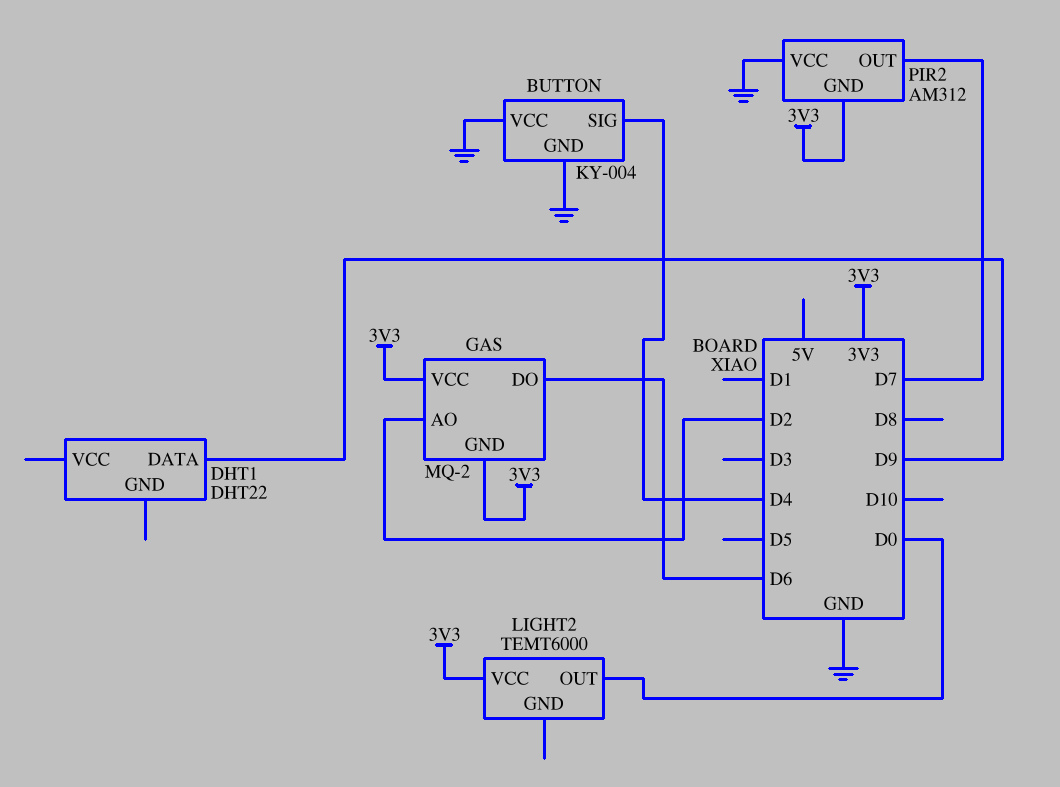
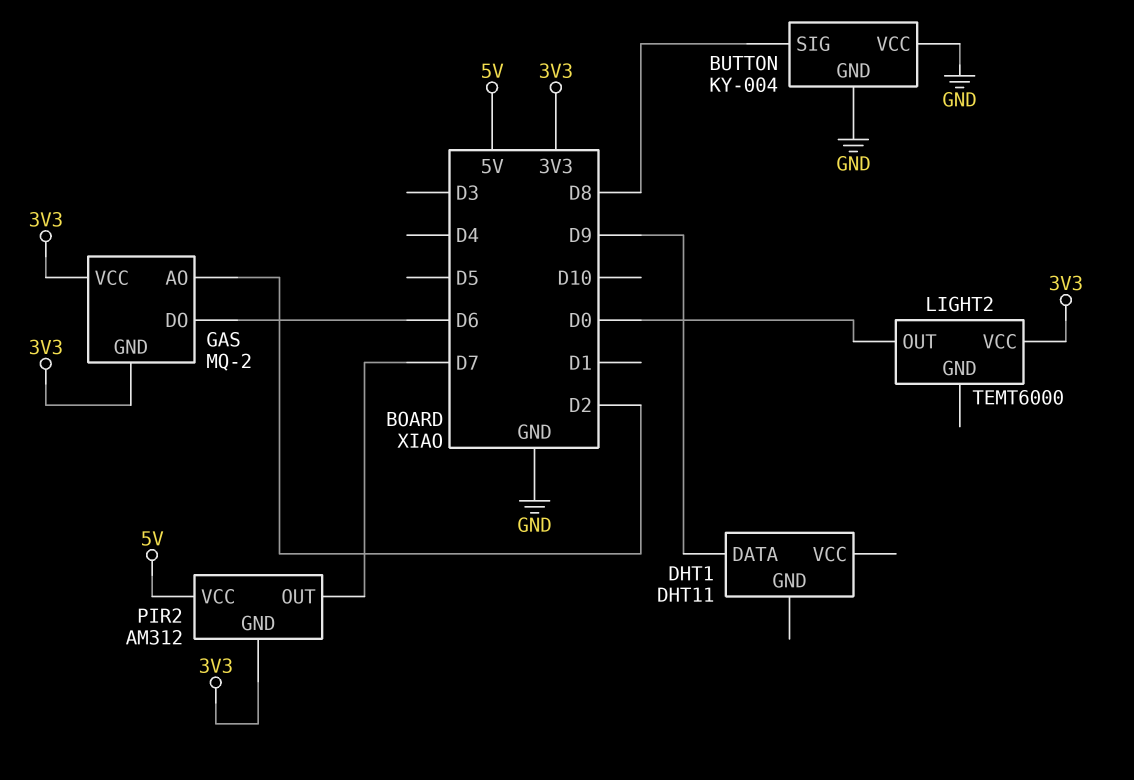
BUTTON pin SIG: D4 -> D8
DHT1: DHT22 -> DHT11
PIR2 pin VCC: GND -> 5V

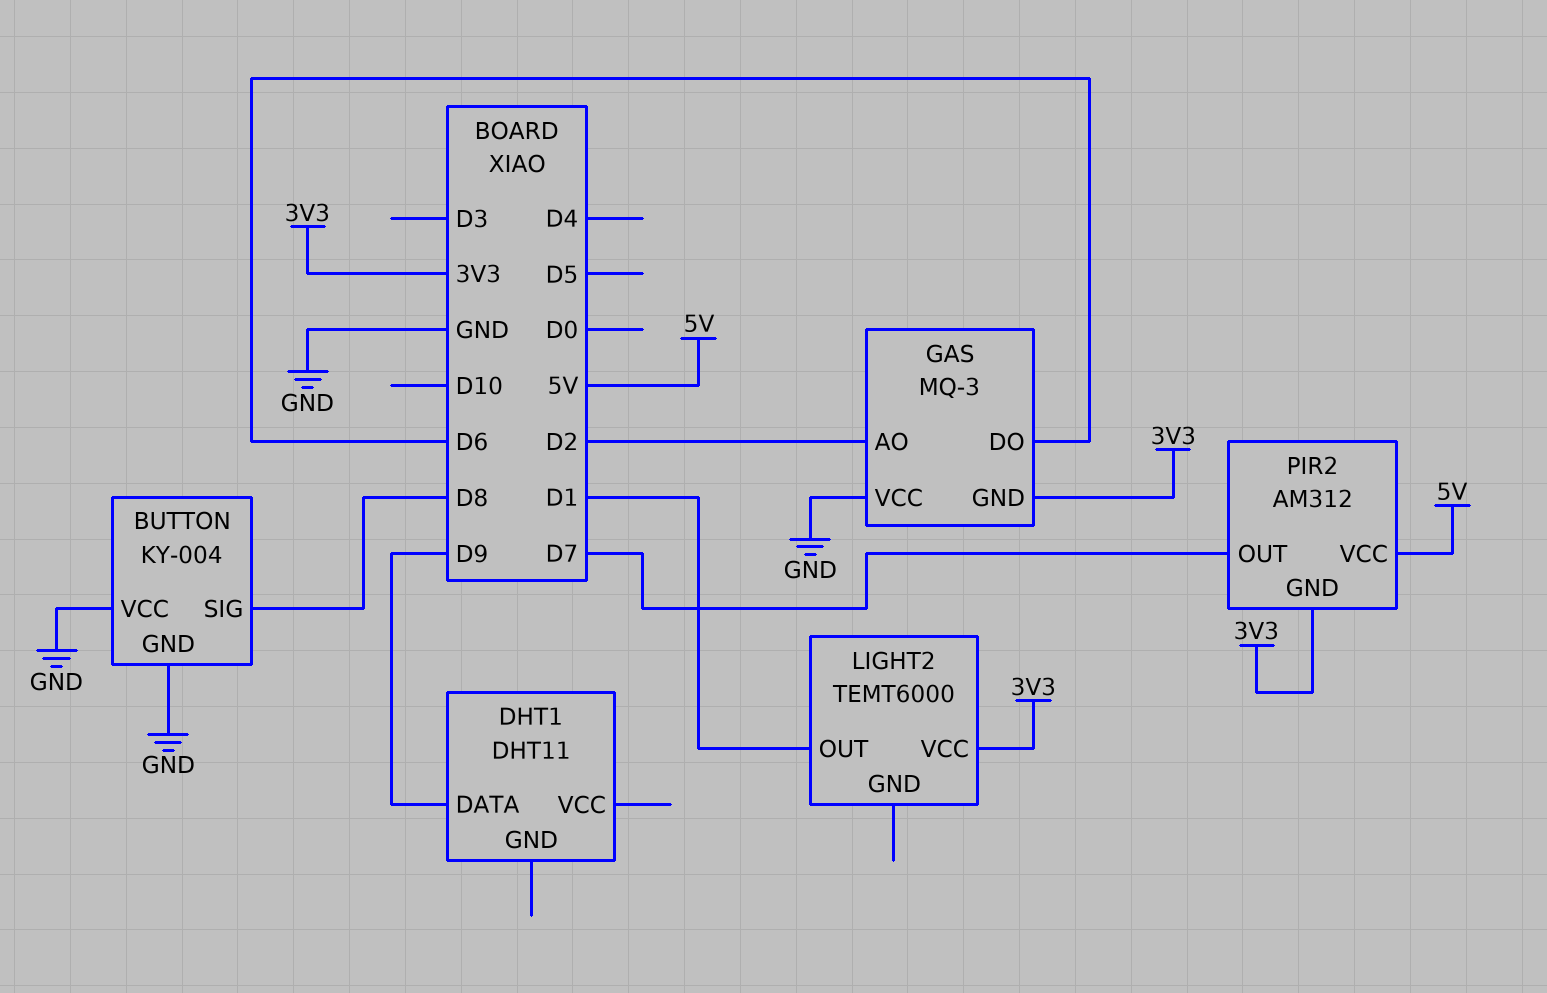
GAS: MQ-2 -> MQ-3
GAS pin VCC: 3V3 -> GND
LIGHT2 pin OUT: D0 -> D1

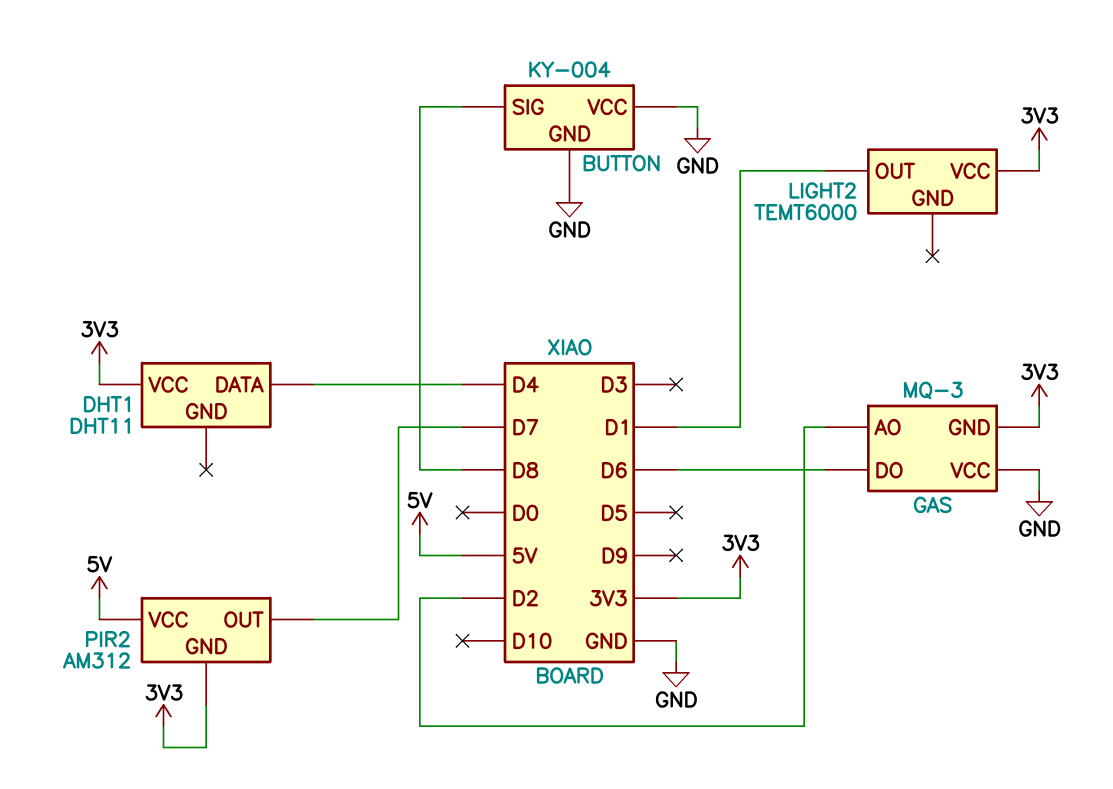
DHT1 pin DATA: D9 -> D4
DHT1 pin VCC: none -> 3V3

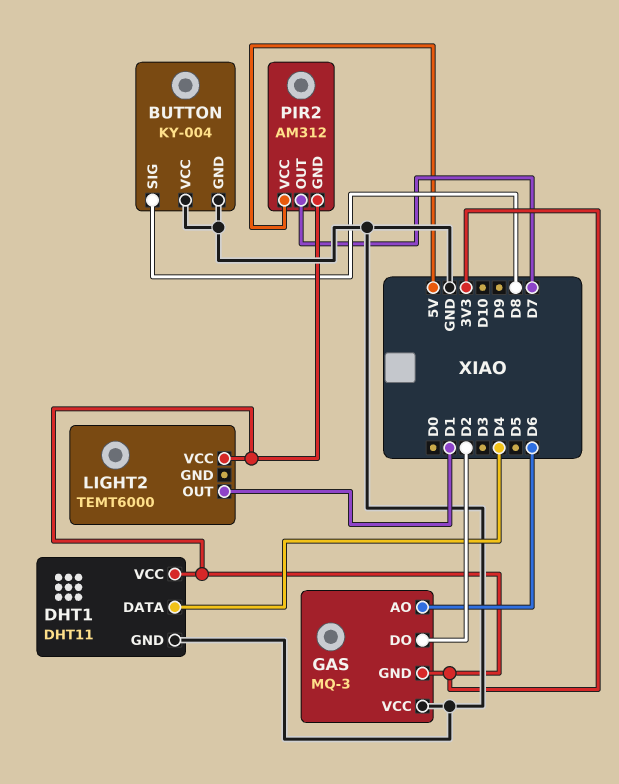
DHT1 pin GND: none -> GND
GAS pin AO: D2 -> D6
GAS pin DO: D6 -> D2

